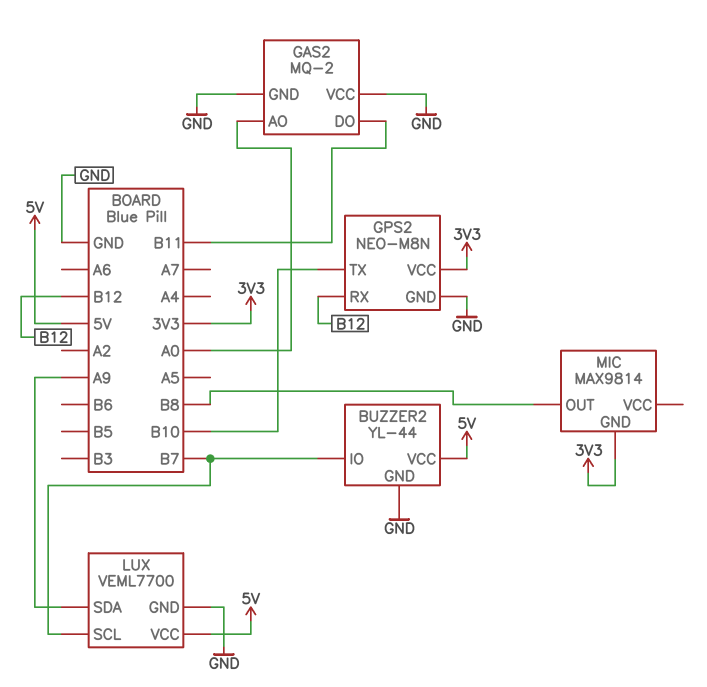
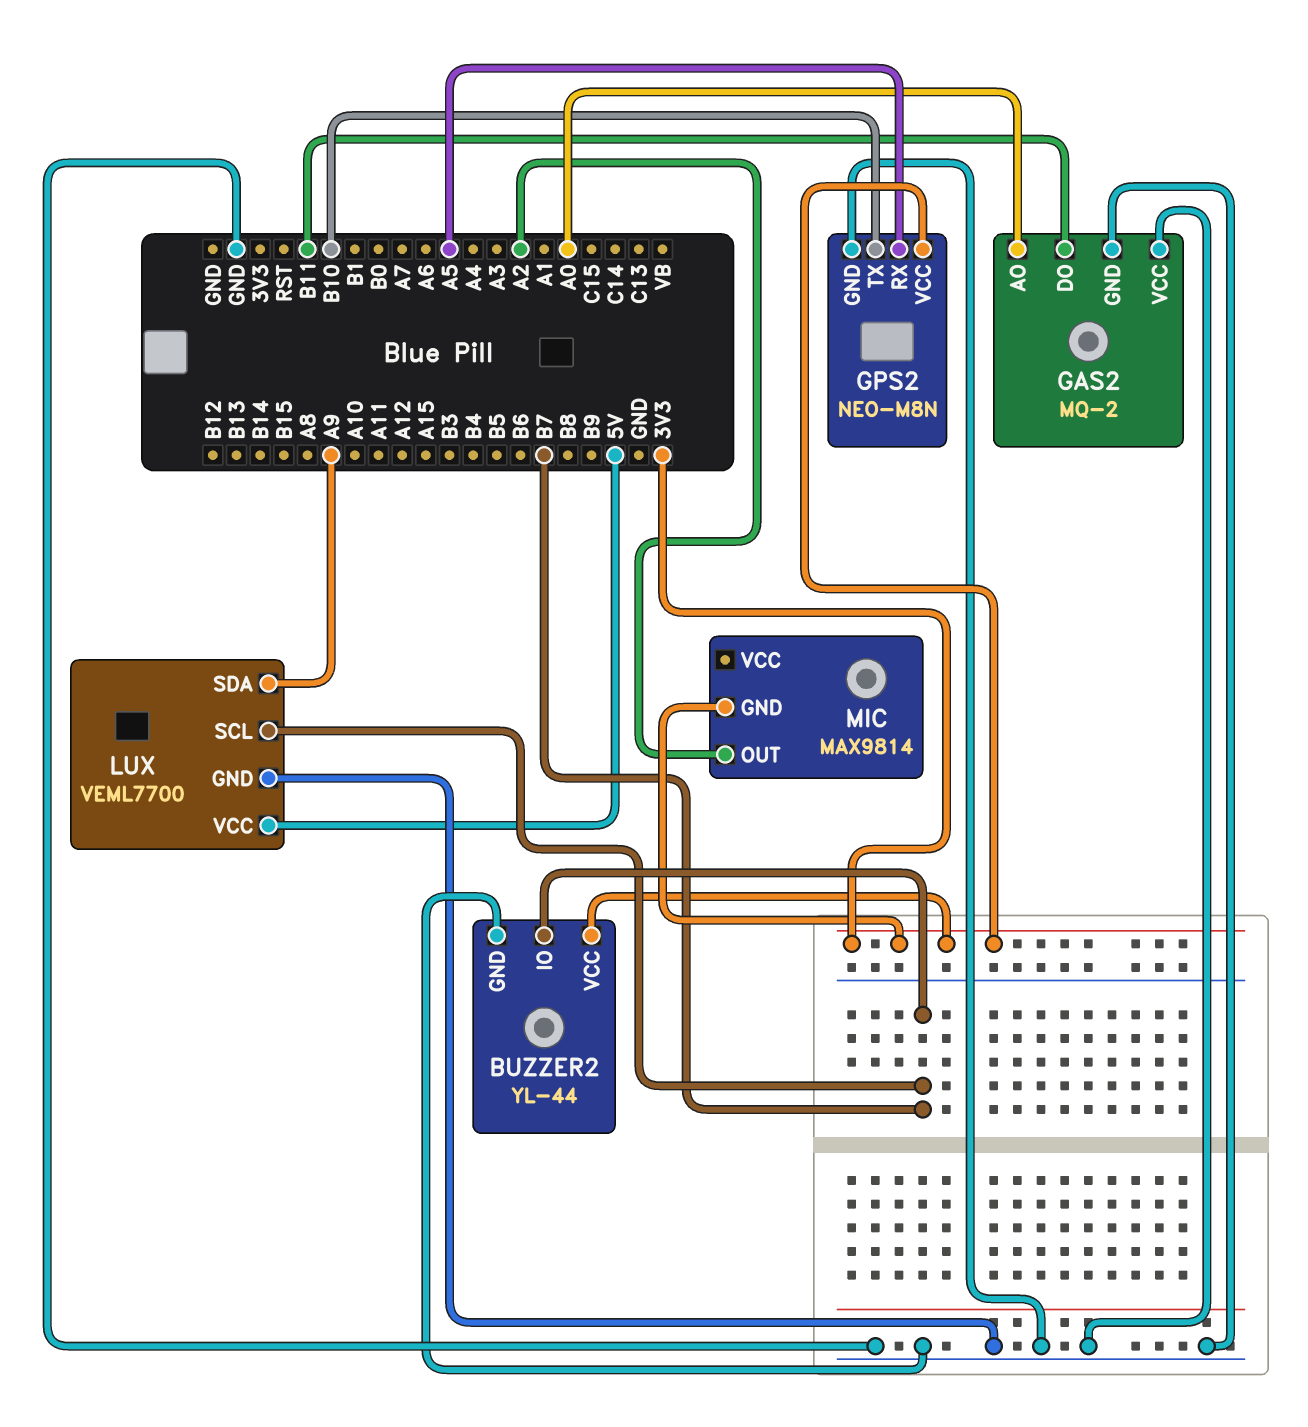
BUZZER2 pin VCC: 5V -> 3V3
GPS2 pin RX: B12 -> A5
MIC pin OUT: B8 -> A2

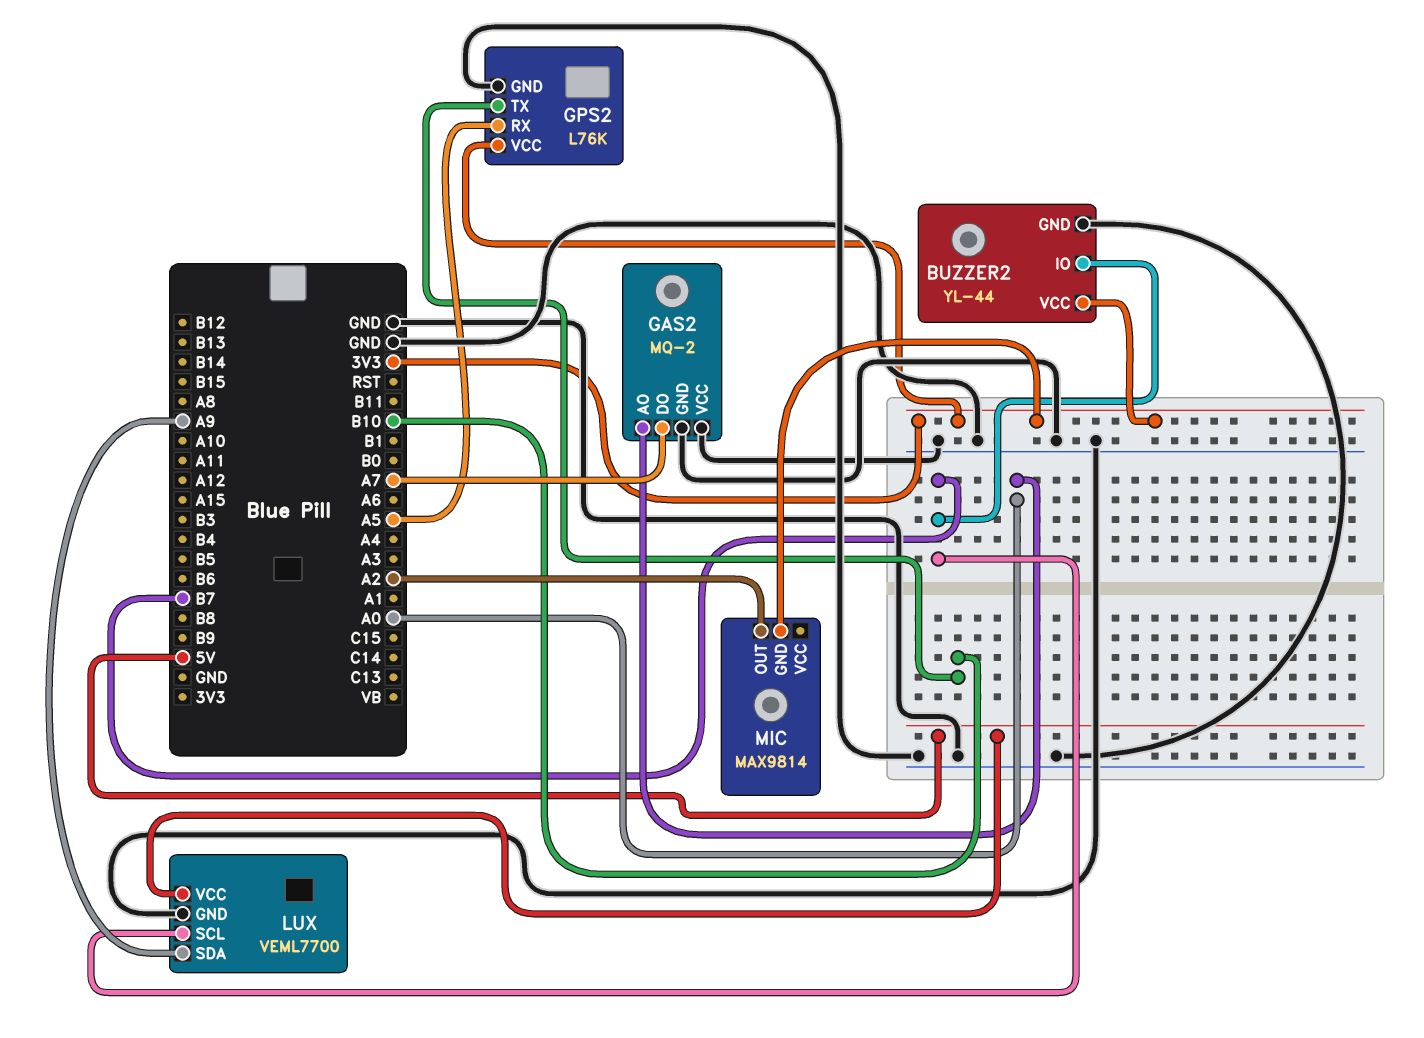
GAS2 pin DO: B11 -> A7
GPS2: NEO-M8N -> L76K

